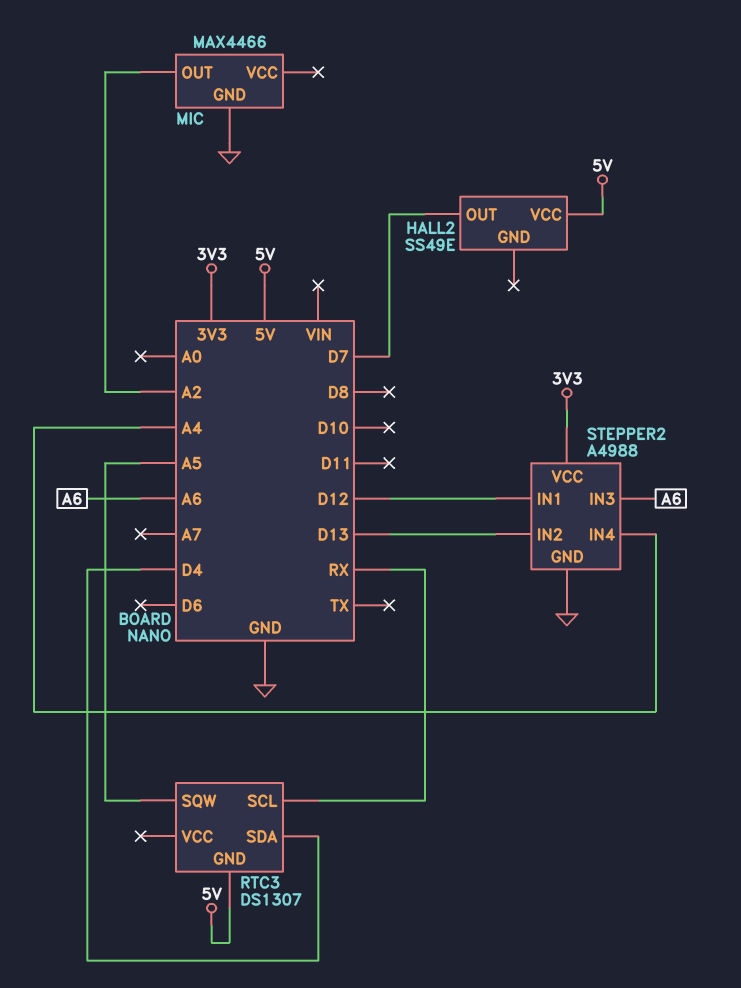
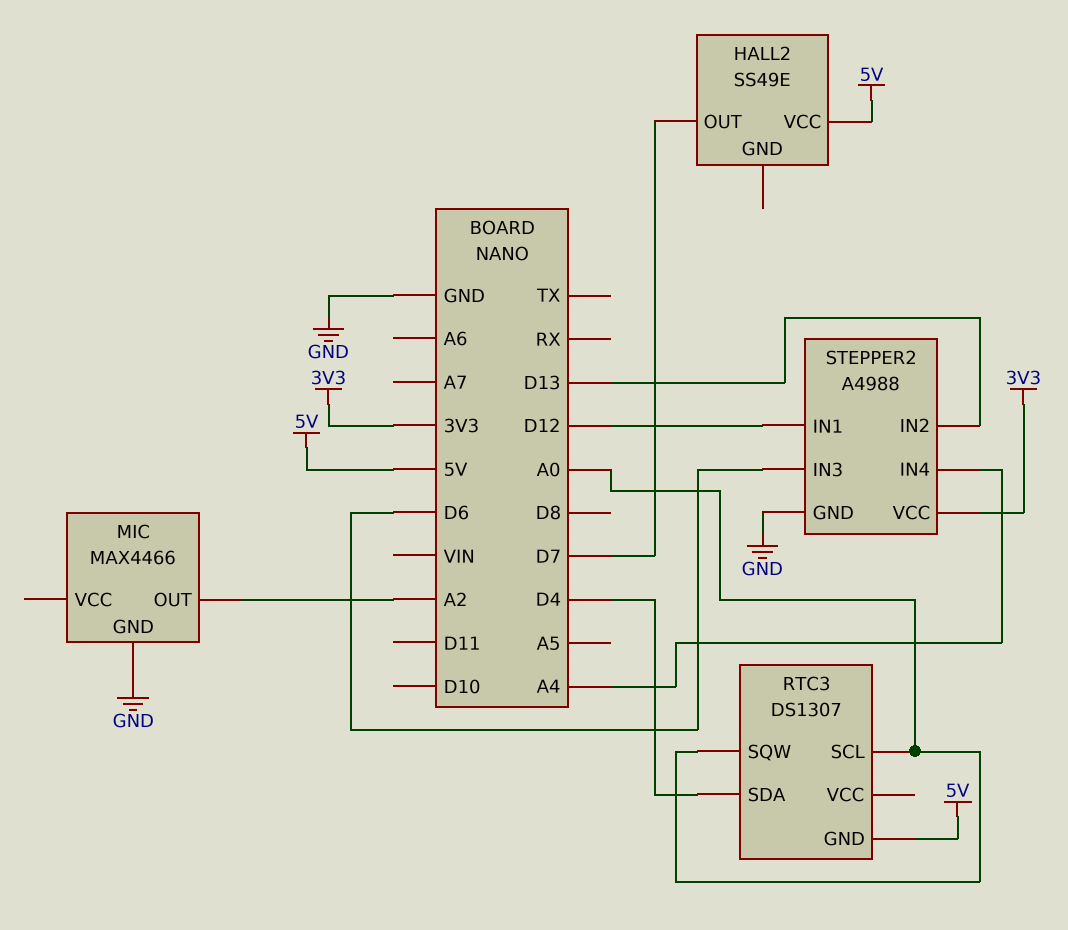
RTC3 pin SCL: RX -> A0
RTC3 pin SQW: A5 -> A0
STEPPER2 pin IN3: A6 -> D6

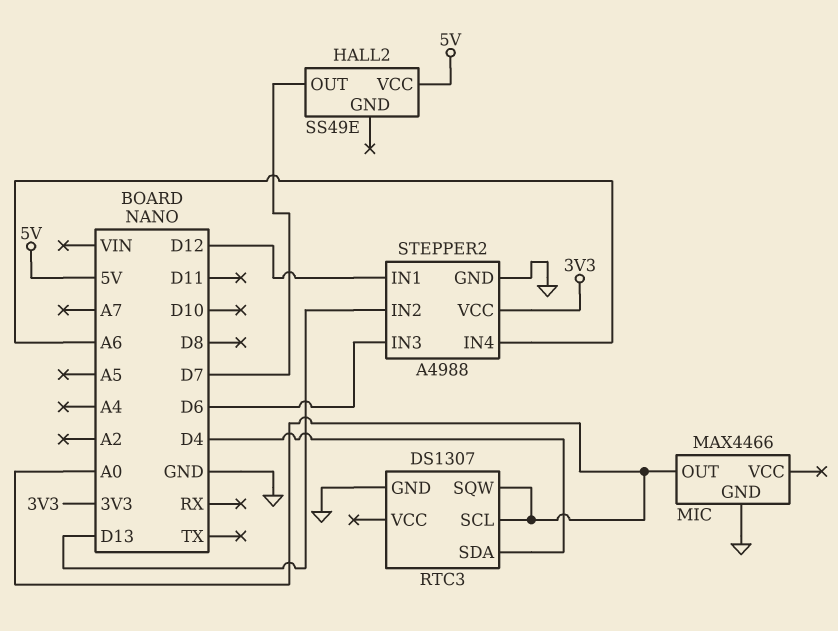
MIC pin OUT: A2 -> A0
RTC3 pin GND: 5V -> GND
STEPPER2 pin IN4: A4 -> A6

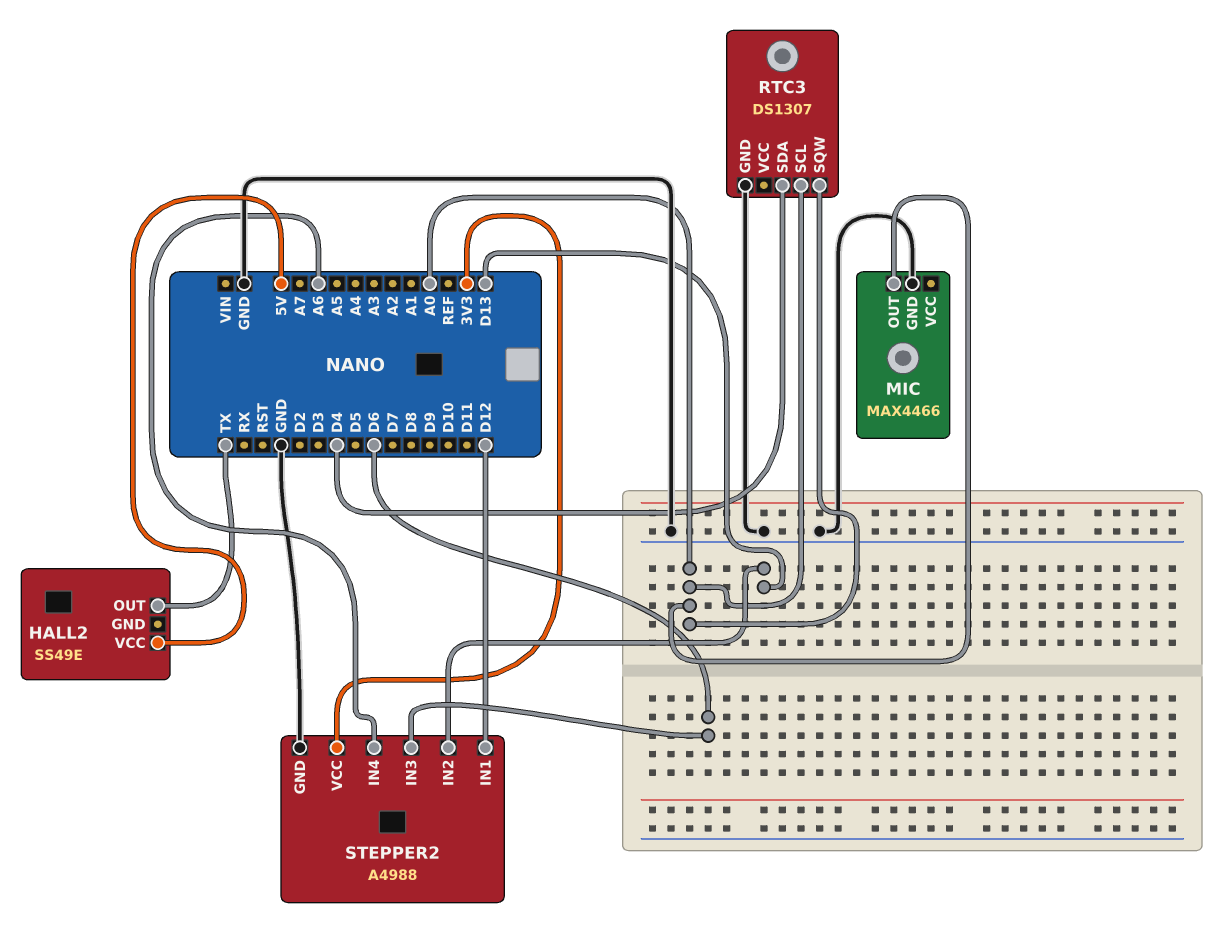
HALL2 pin OUT: D7 -> TX

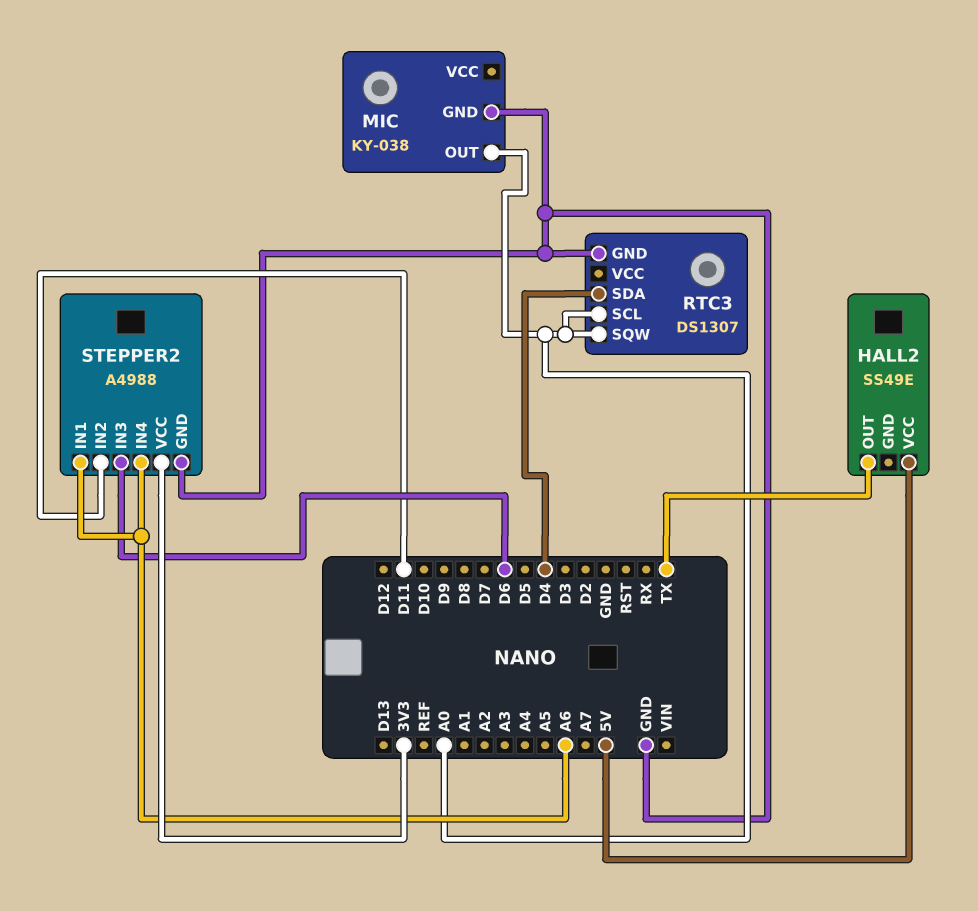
MIC: MAX4466 -> KY-038
STEPPER2 pin IN1: D12 -> A6
STEPPER2 pin IN2: D13 -> D11

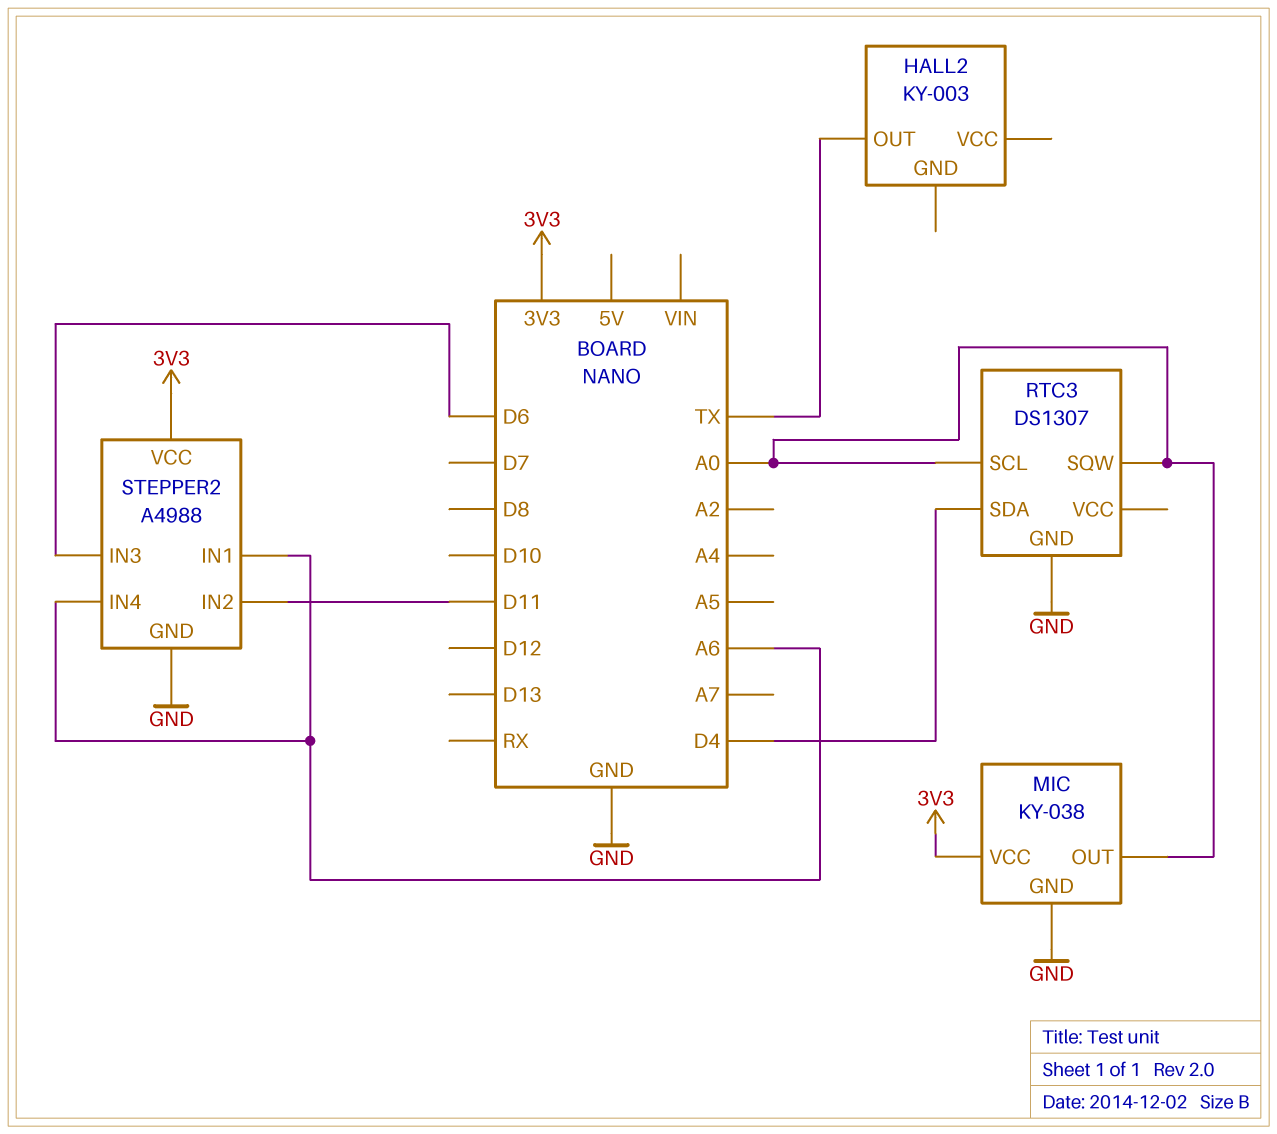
HALL2: SS49E -> KY-003
HALL2 pin VCC: 5V -> none
MIC pin VCC: none -> 3V3

